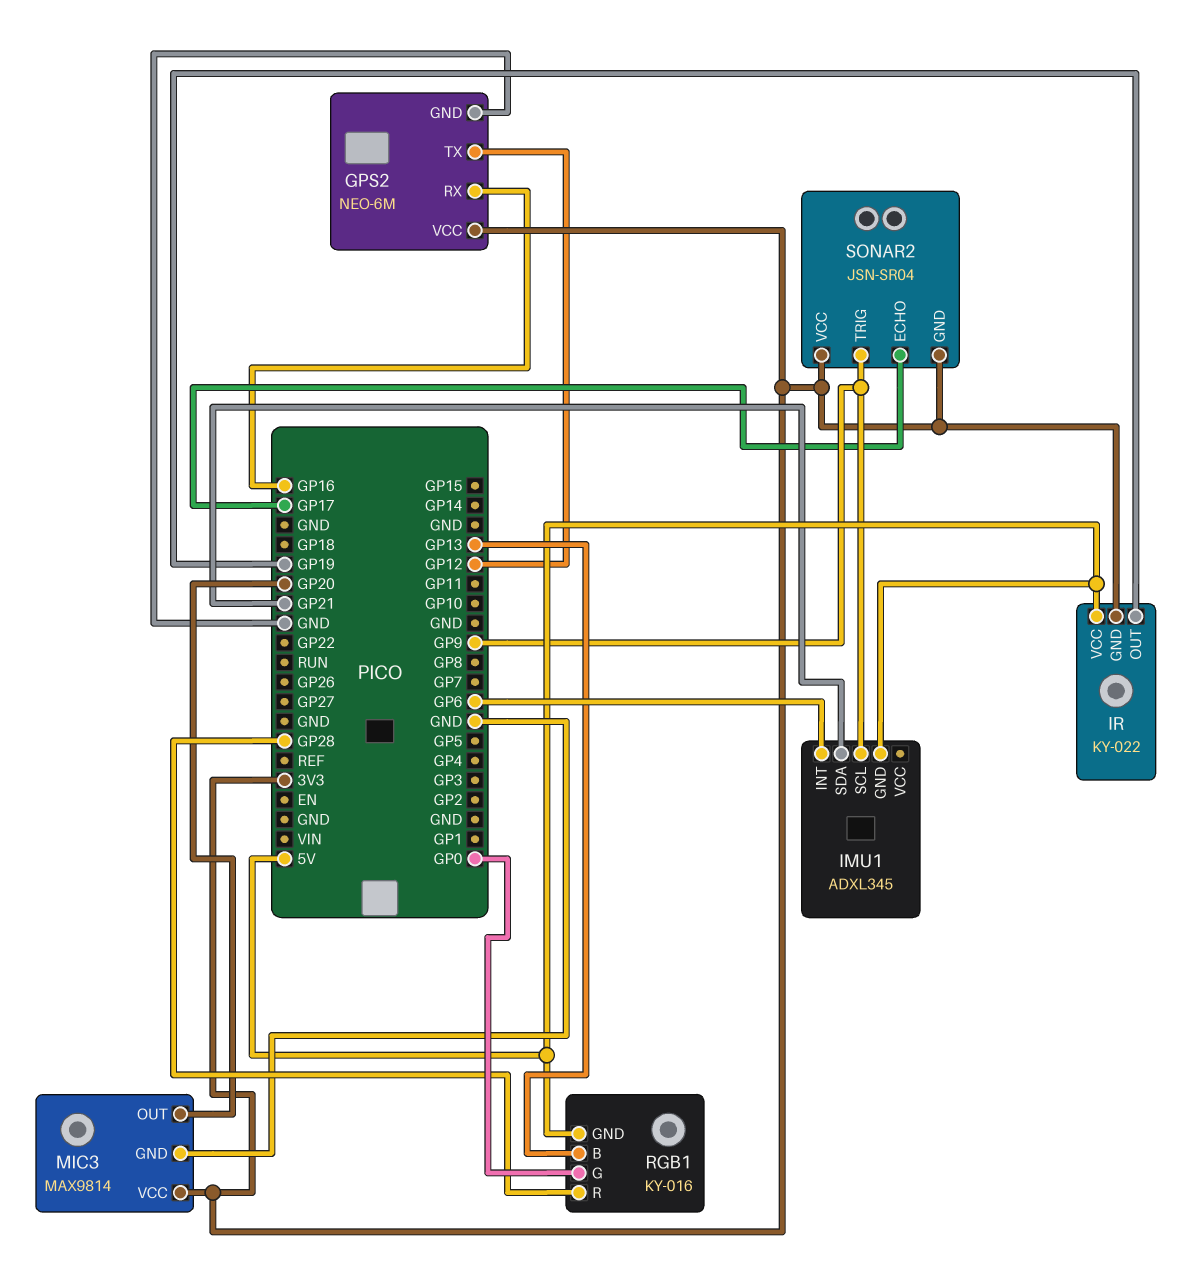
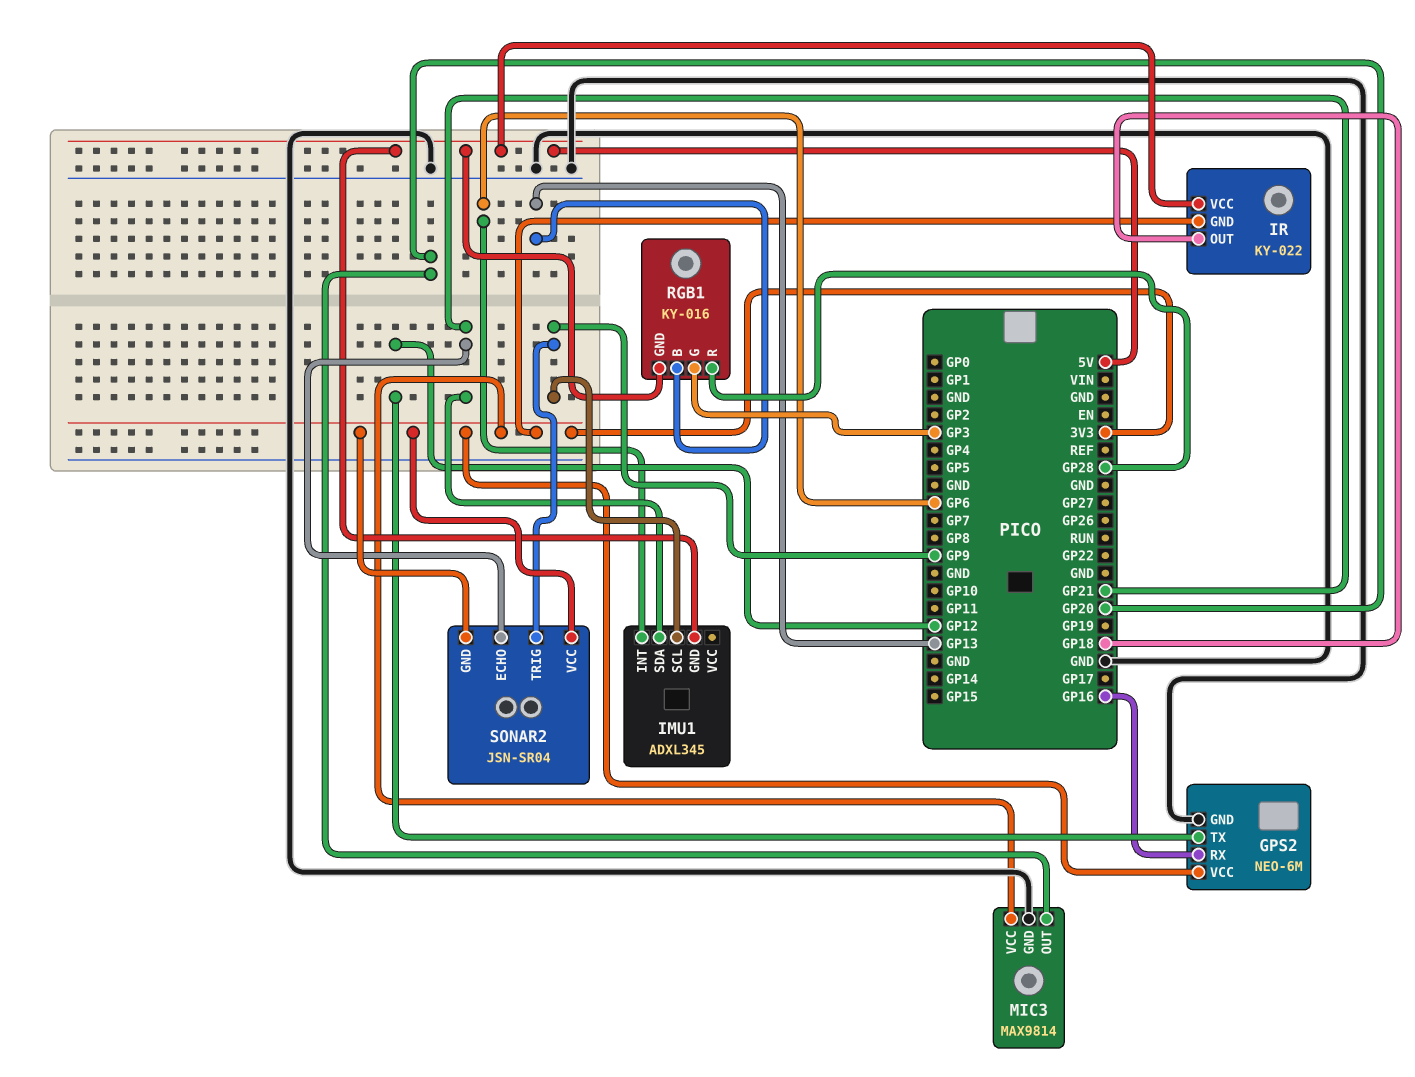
IR pin OUT: GP19 -> GP18
RGB1 pin G: GP0 -> GP3
SONAR2 pin ECHO: GP17 -> GP21

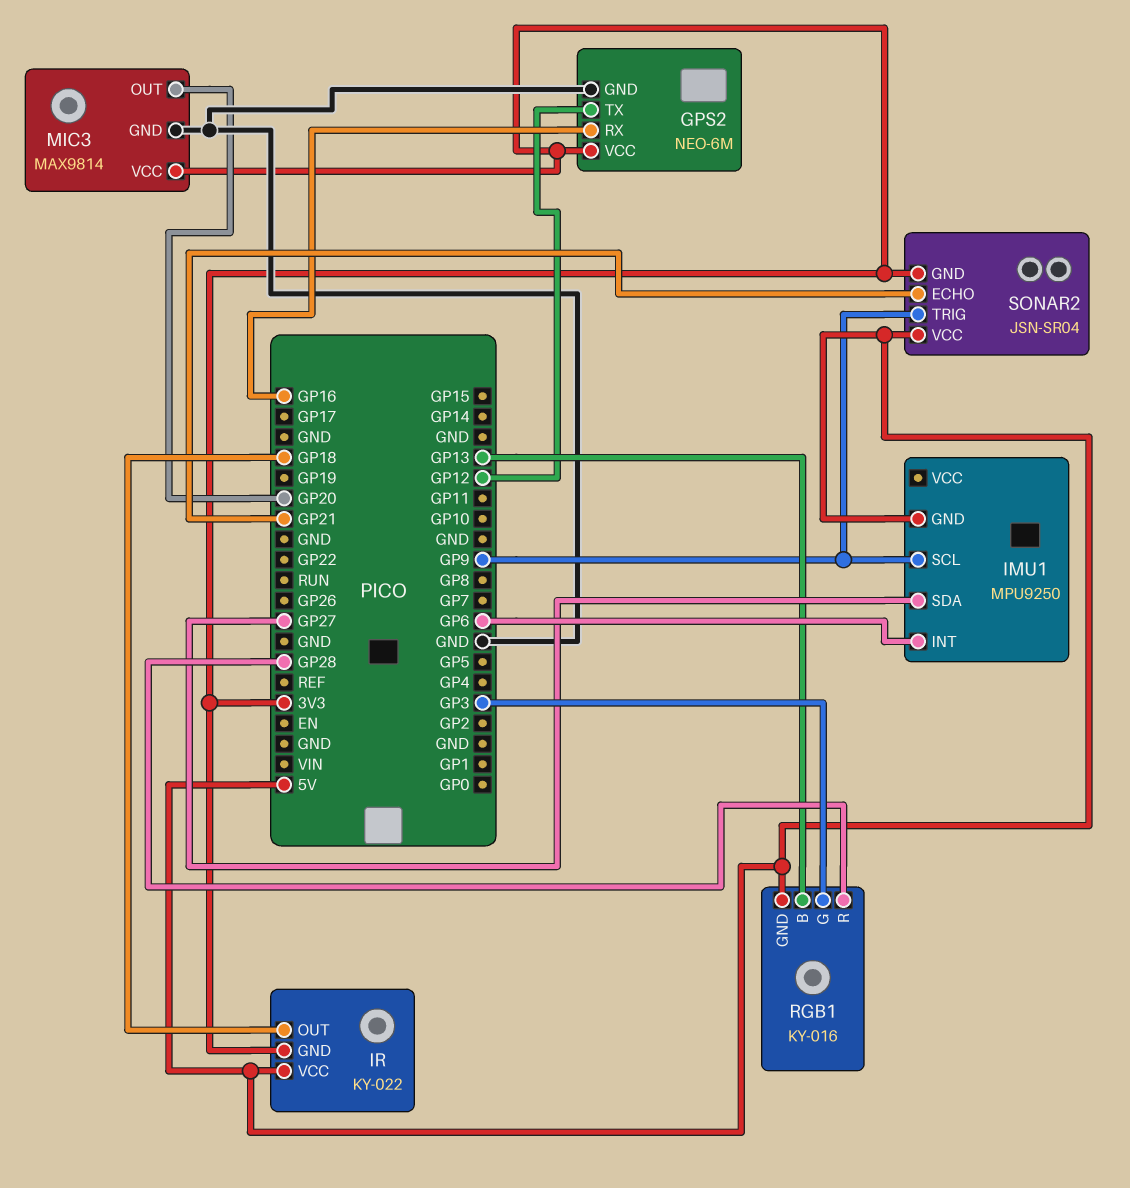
IMU1: ADXL345 -> MPU9250
IMU1 pin SDA: GP21 -> GP27
SONAR2 pin VCC: 3V3 -> 5V

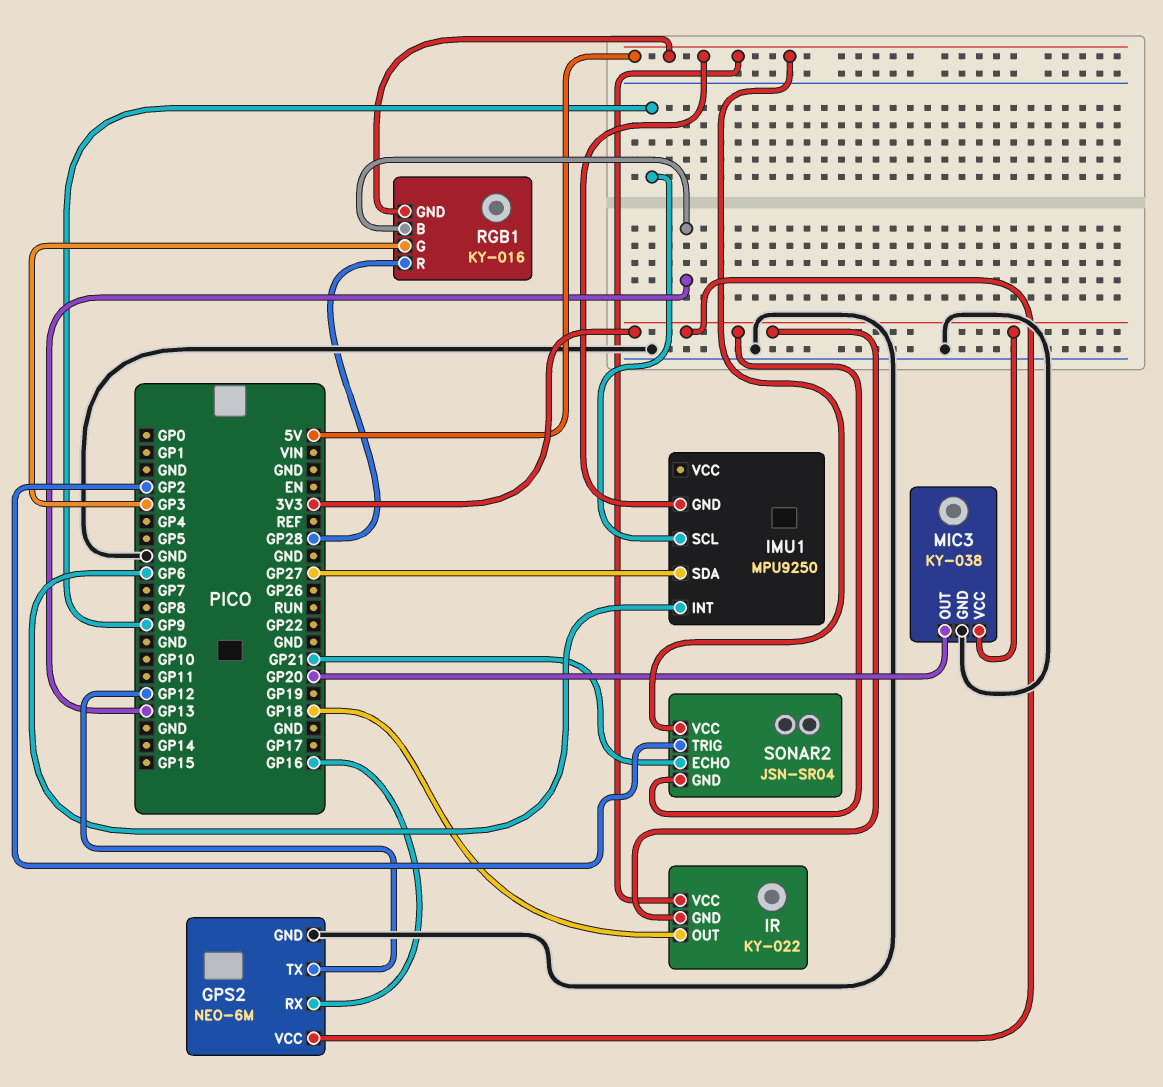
MIC3: MAX9814 -> KY-038
SONAR2 pin TRIG: GP9 -> GP2

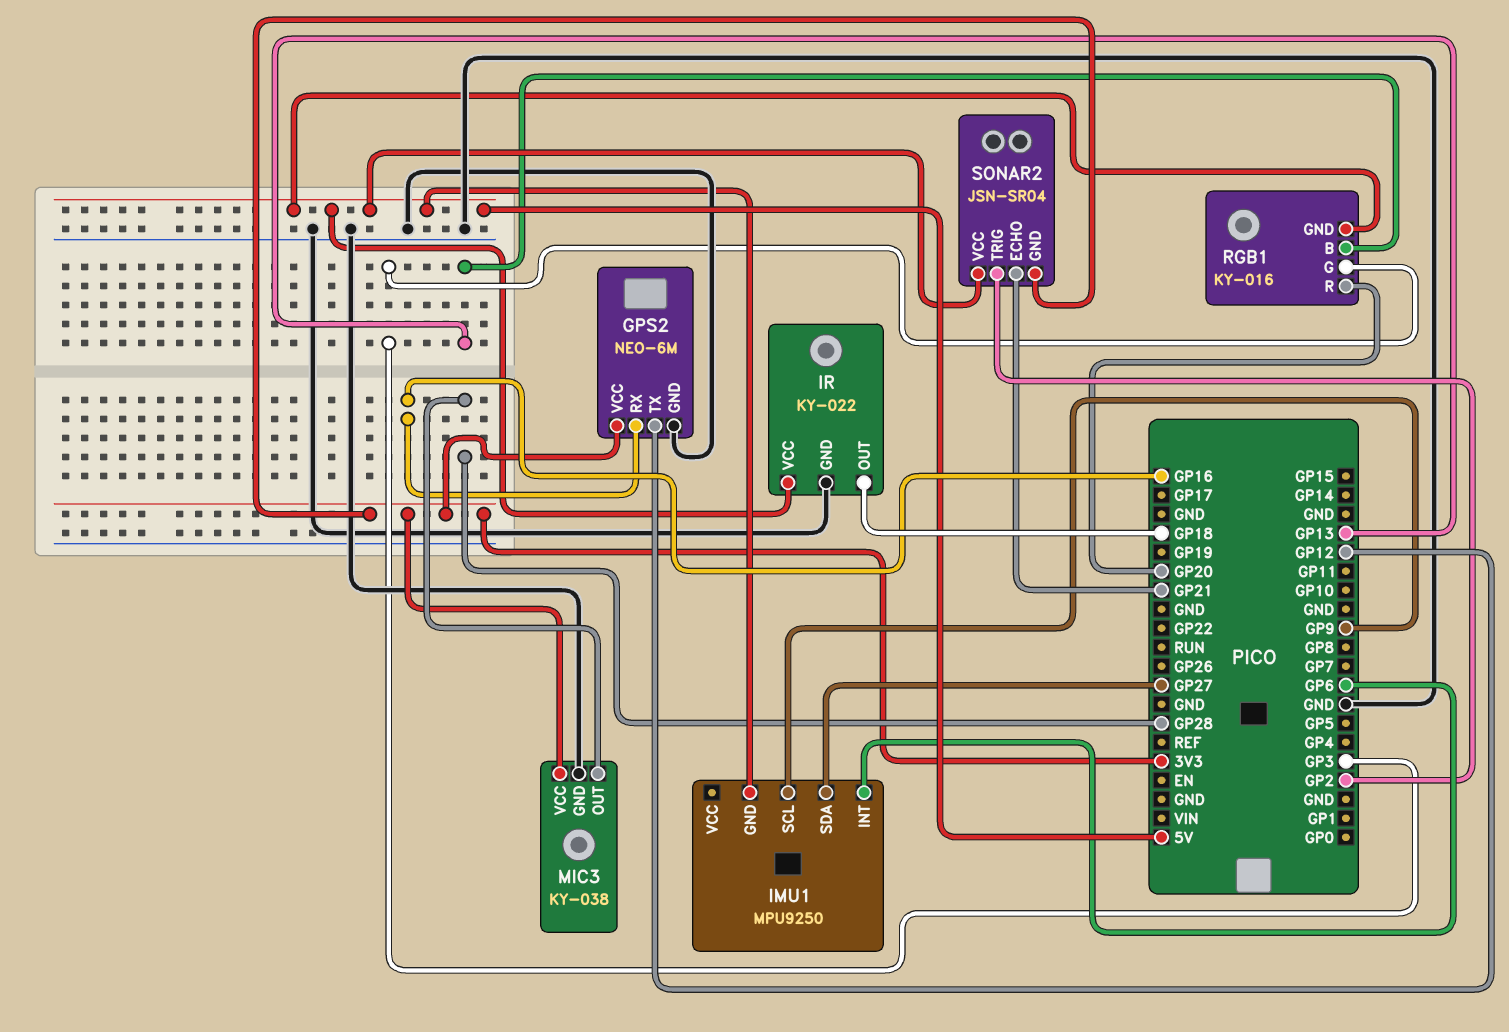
IR pin GND: 3V3 -> GND
MIC3 pin OUT: GP20 -> GP28
RGB1 pin R: GP28 -> GP20

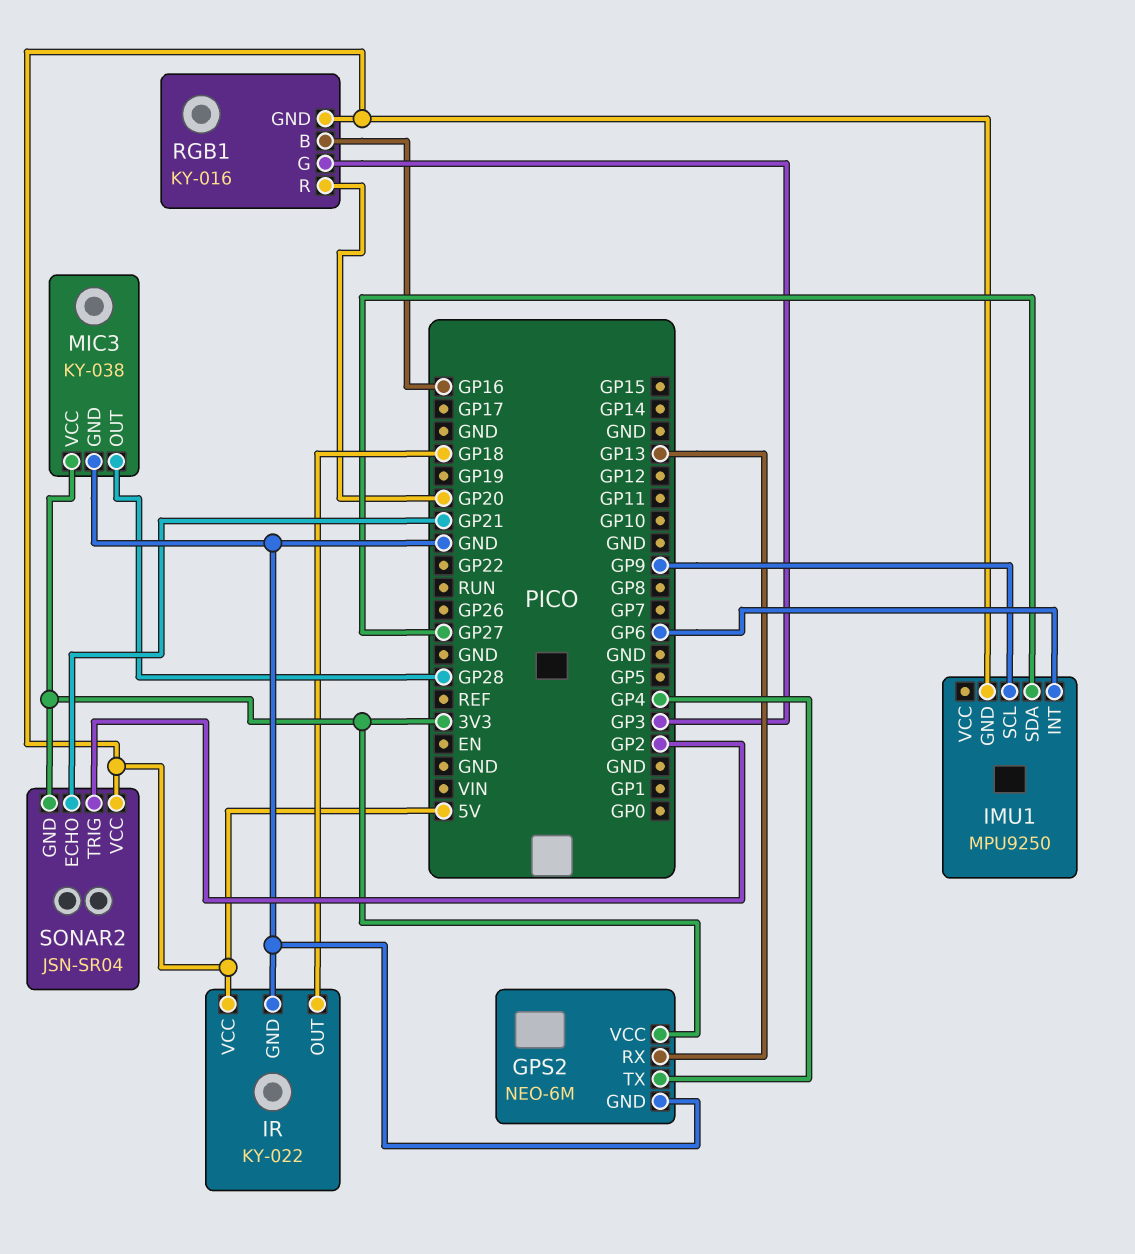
GPS2 pin RX: GP16 -> GP13
GPS2 pin TX: GP12 -> GP4
RGB1 pin B: GP13 -> GP16

